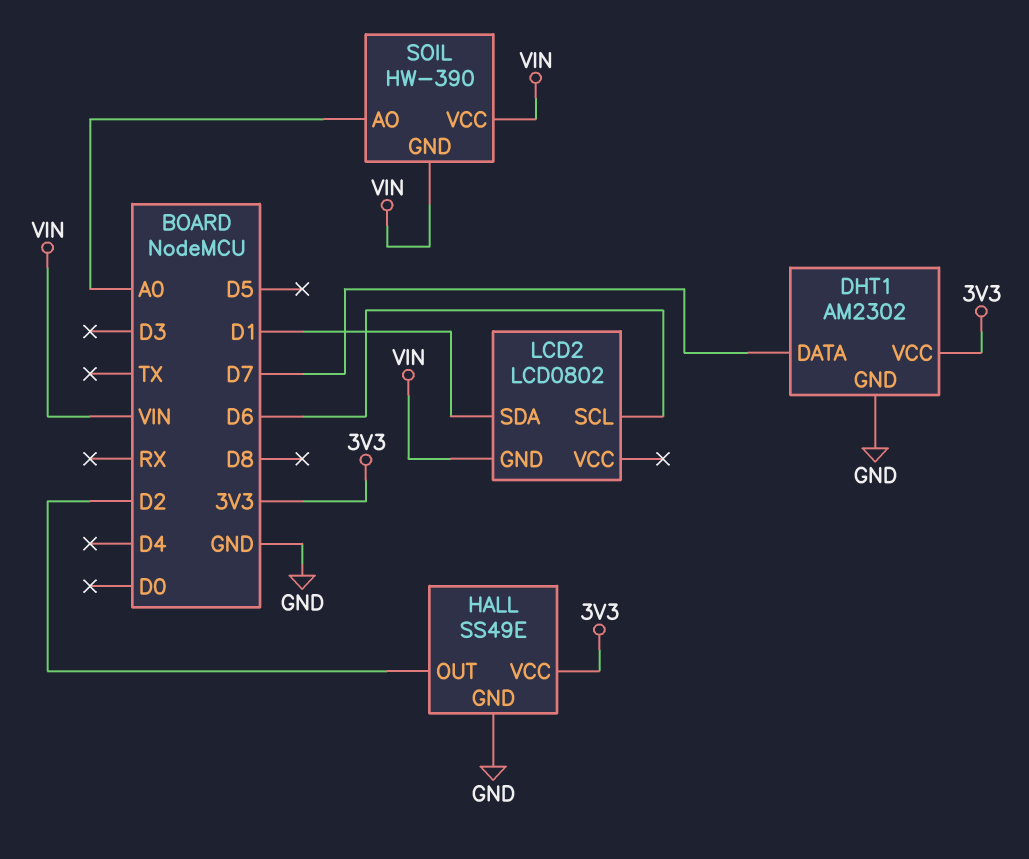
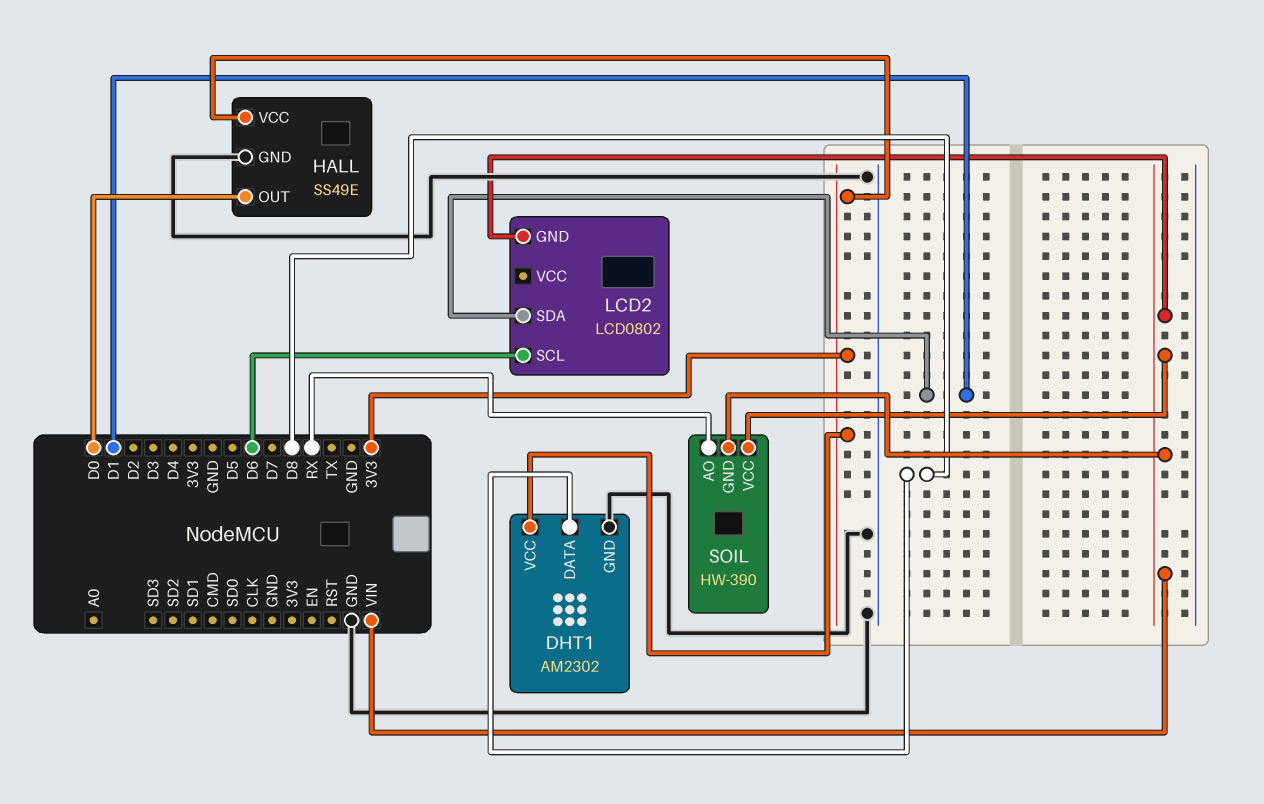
DHT1 pin DATA: D7 -> D8
HALL pin OUT: D2 -> D0
SOIL pin AO: A0 -> RX

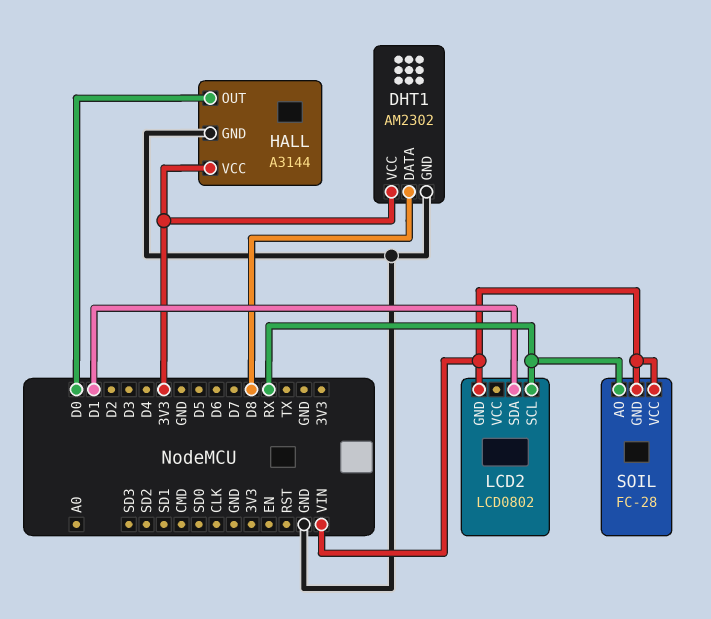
HALL: SS49E -> A3144
LCD2 pin SCL: D6 -> RX
SOIL: HW-390 -> FC-28

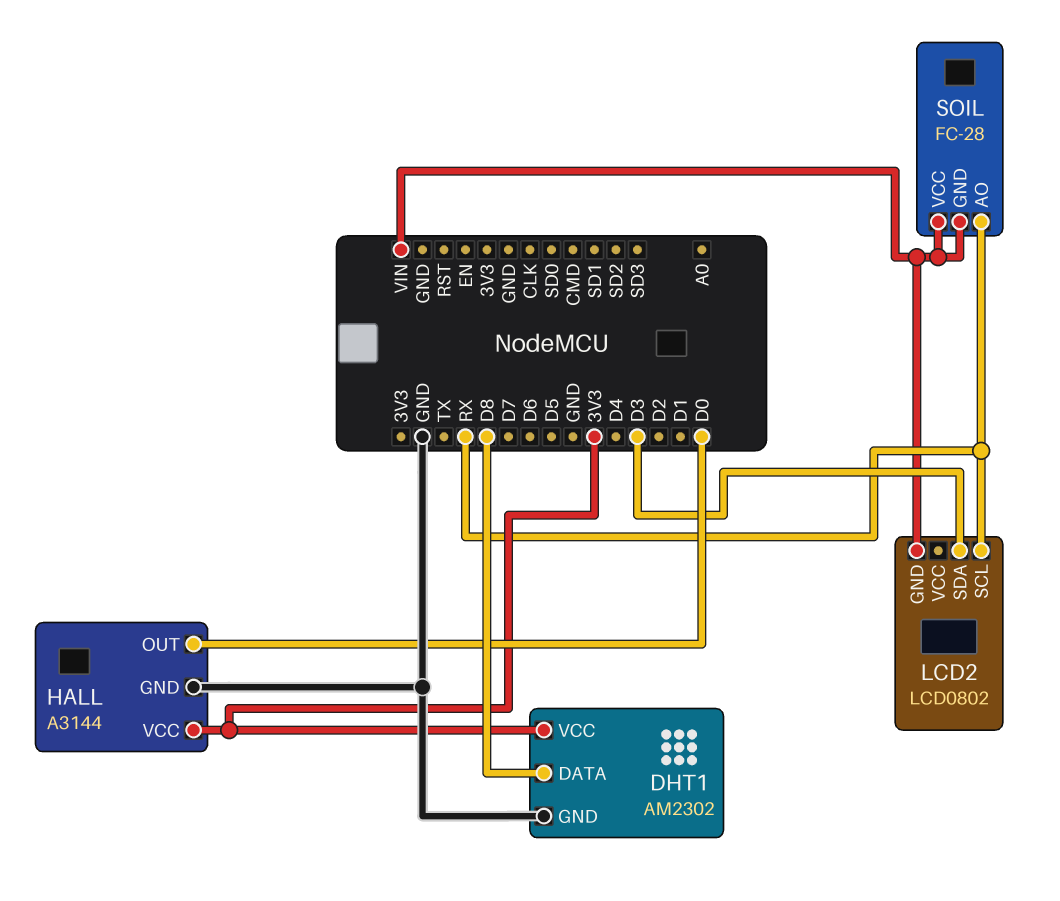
LCD2 pin SDA: D1 -> D3

